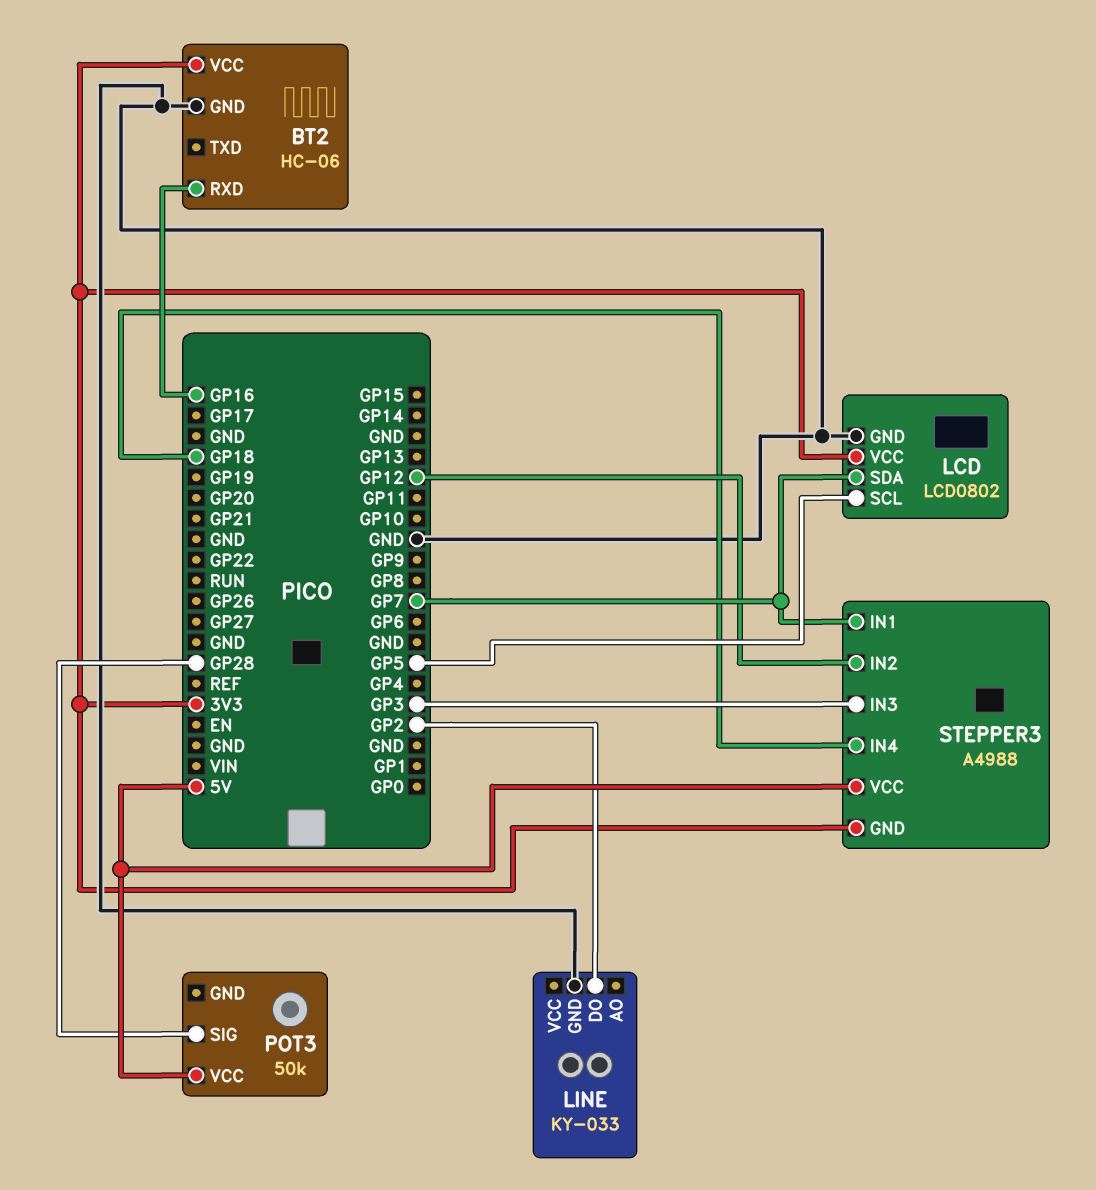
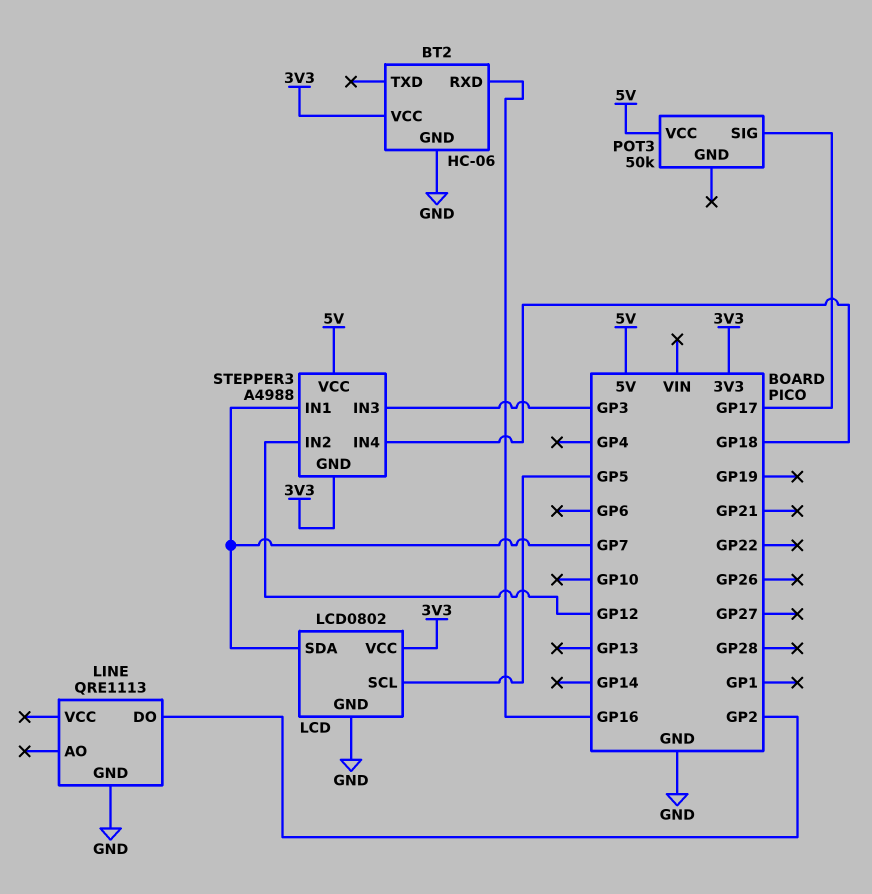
LINE: KY-033 -> QRE1113
POT3 pin SIG: GP28 -> GP17

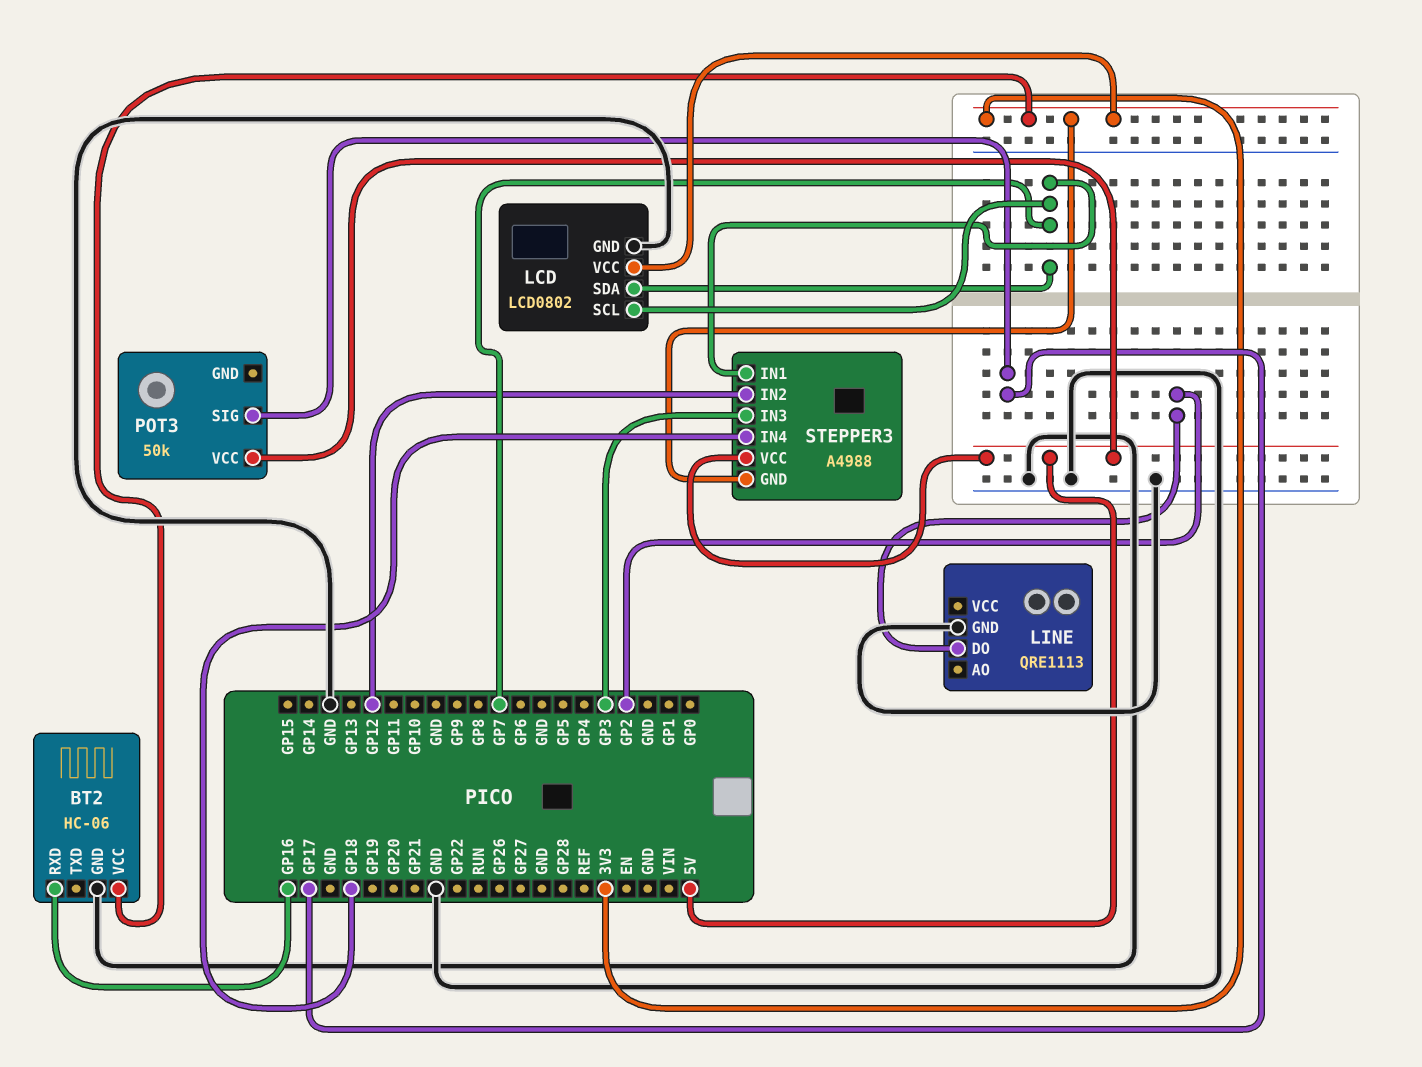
LCD pin SCL: GP5 -> GP7

